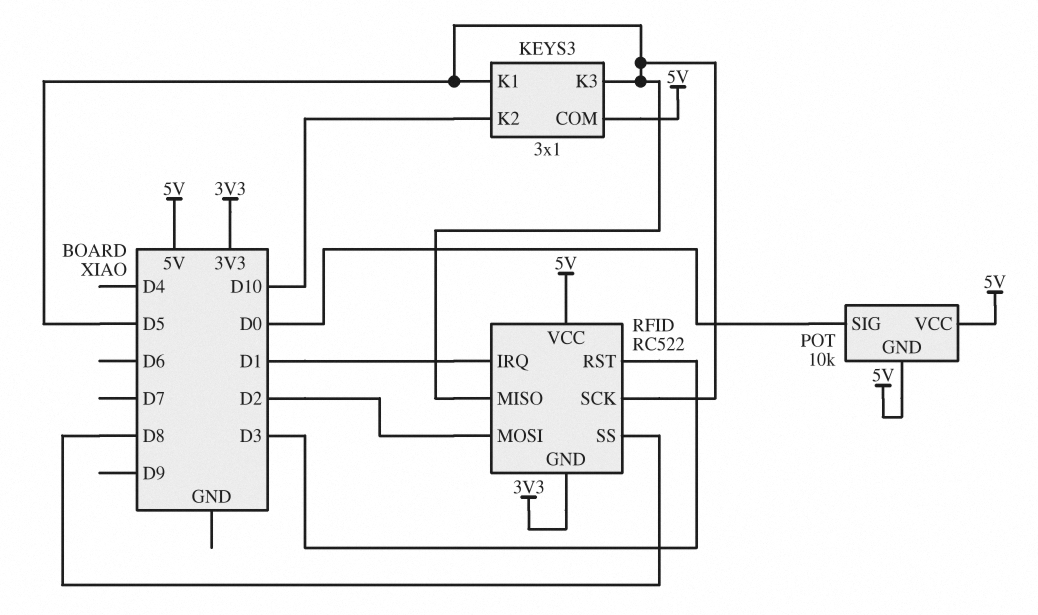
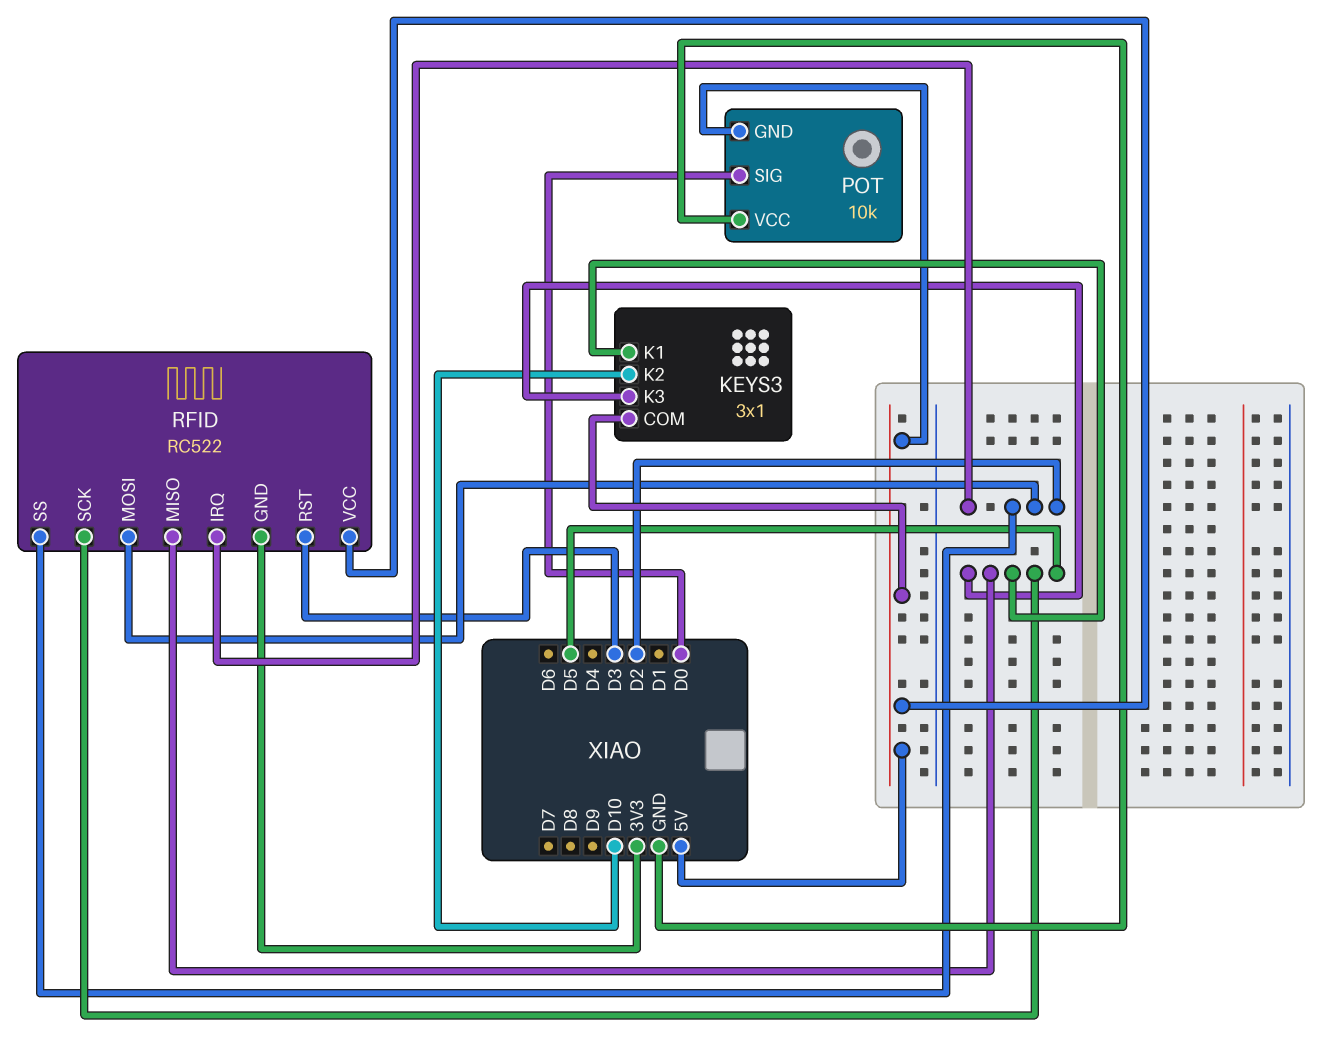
POT pin VCC: 5V -> GND
RFID pin IRQ: D1 -> D2
RFID pin SS: D8 -> D2

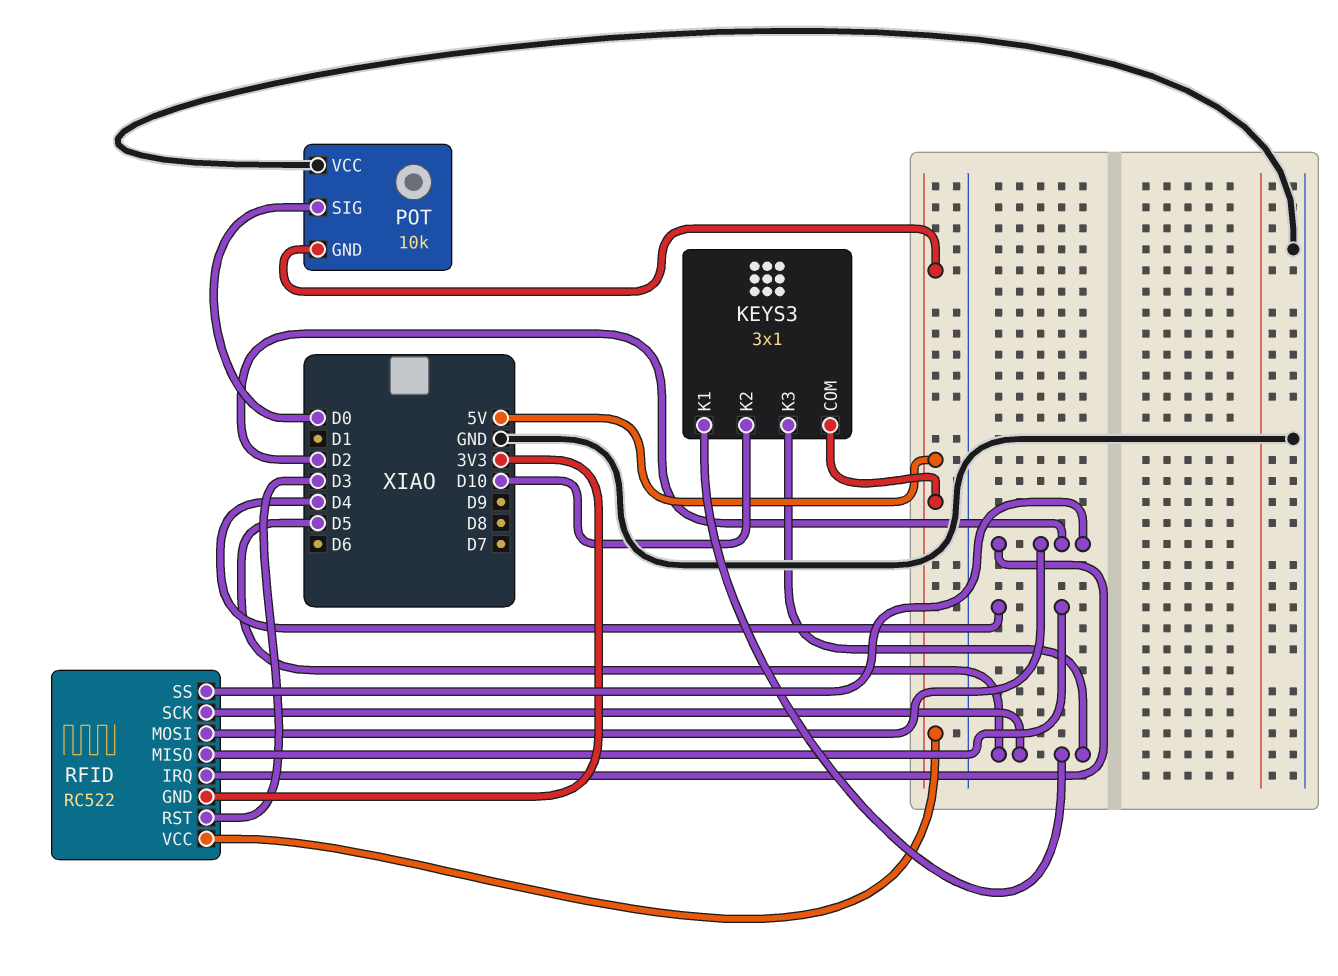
RFID pin MISO: D5 -> D4

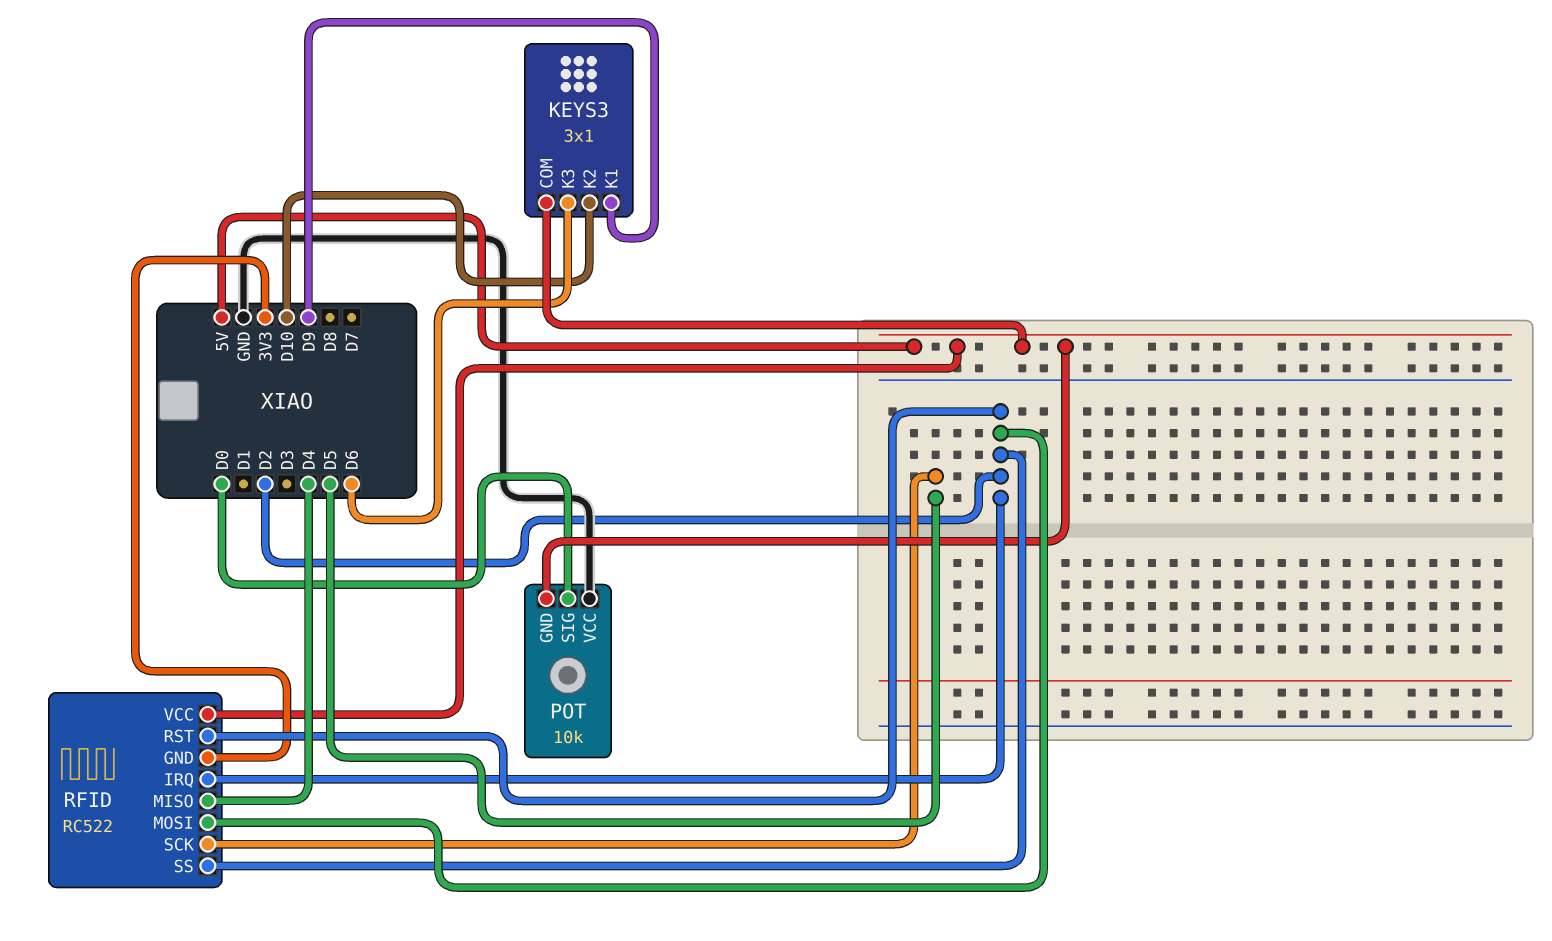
KEYS3 pin K1: D5 -> D9
KEYS3 pin K3: D5 -> D6
RFID pin RST: D3 -> D2

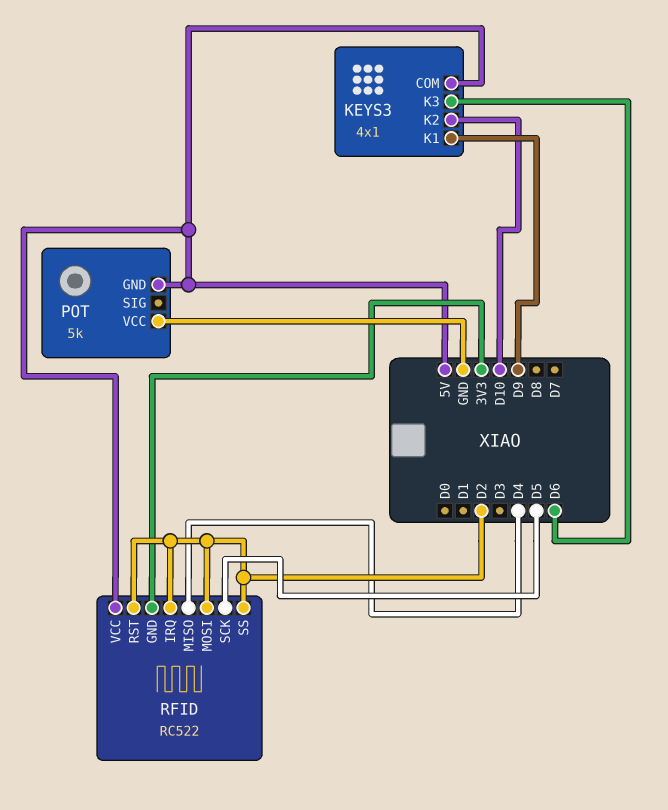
KEYS3: 3x1 -> 4x1
POT: 10k -> 5k
POT pin SIG: D0 -> none

